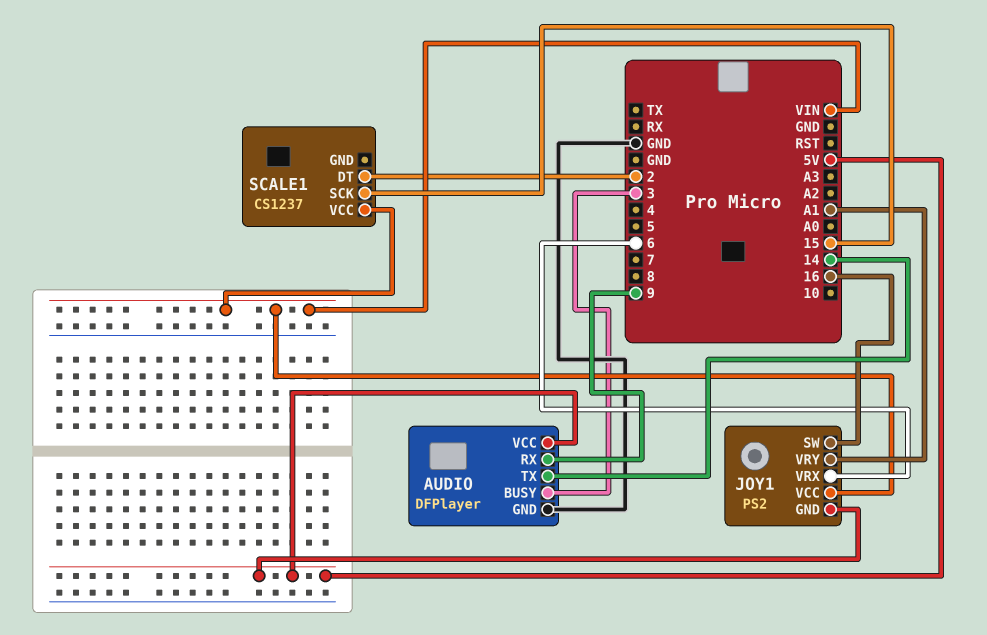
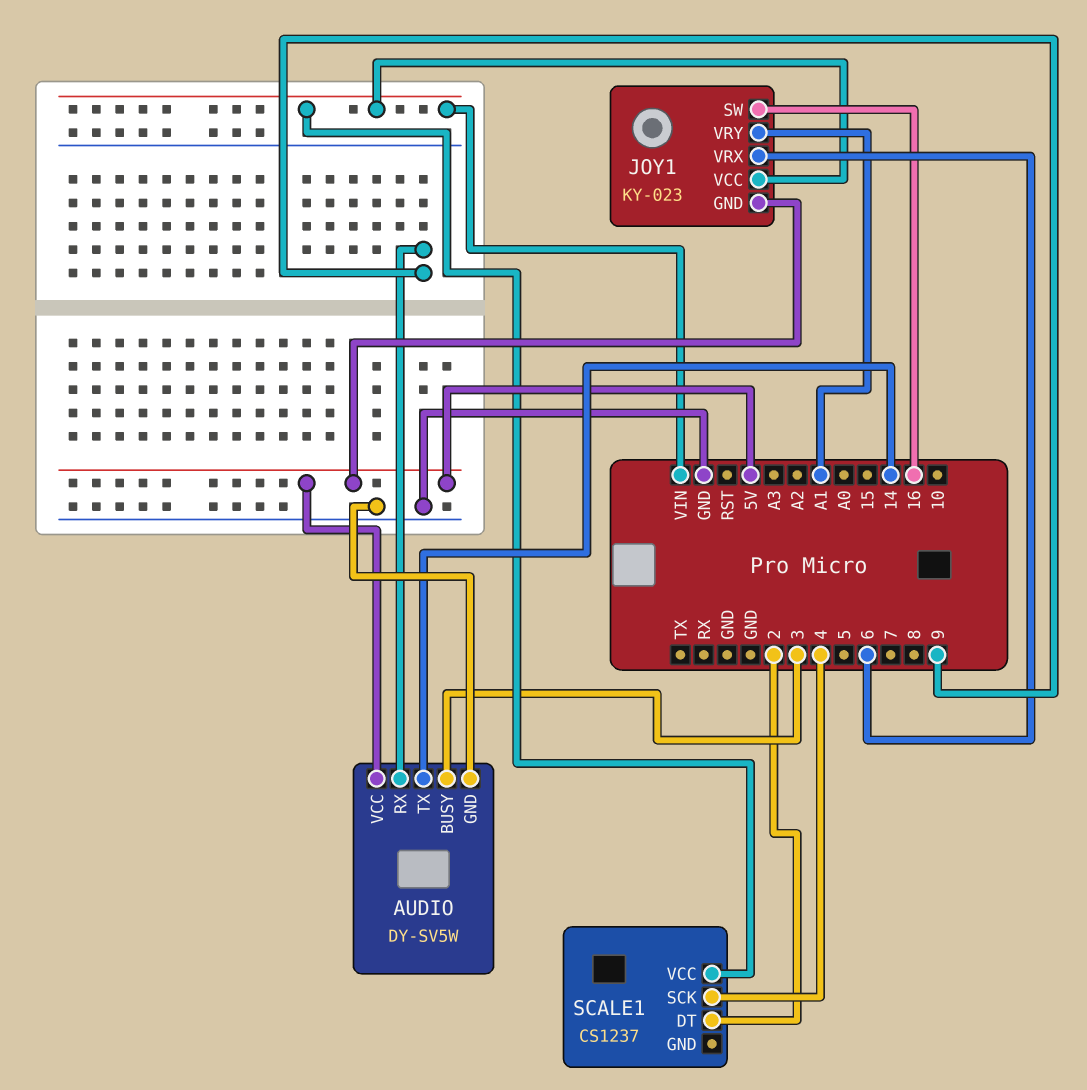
AUDIO: DFPlayer -> DY-SV5W
JOY1: PS2 -> KY-023
SCALE1 pin SCK: 15 -> 4

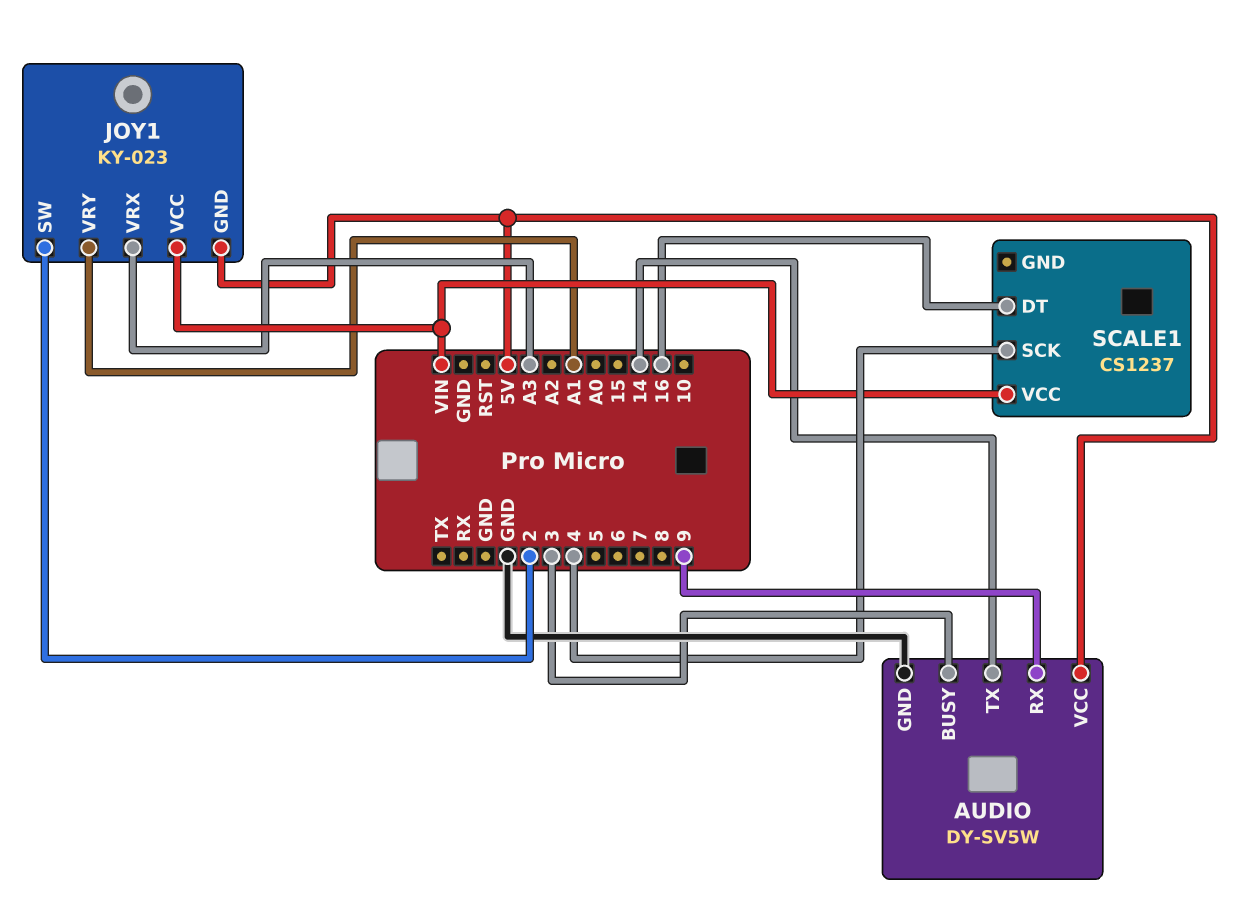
JOY1 pin SW: 16 -> 2
JOY1 pin VRX: 6 -> A3
SCALE1 pin DT: 2 -> 16

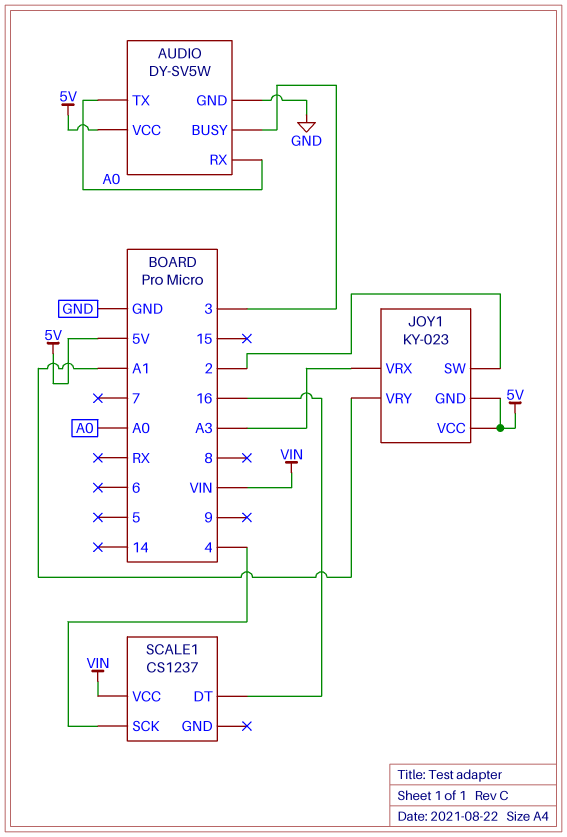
AUDIO pin RX: 9 -> A0
AUDIO pin TX: 14 -> A0
JOY1 pin VCC: VIN -> 5V

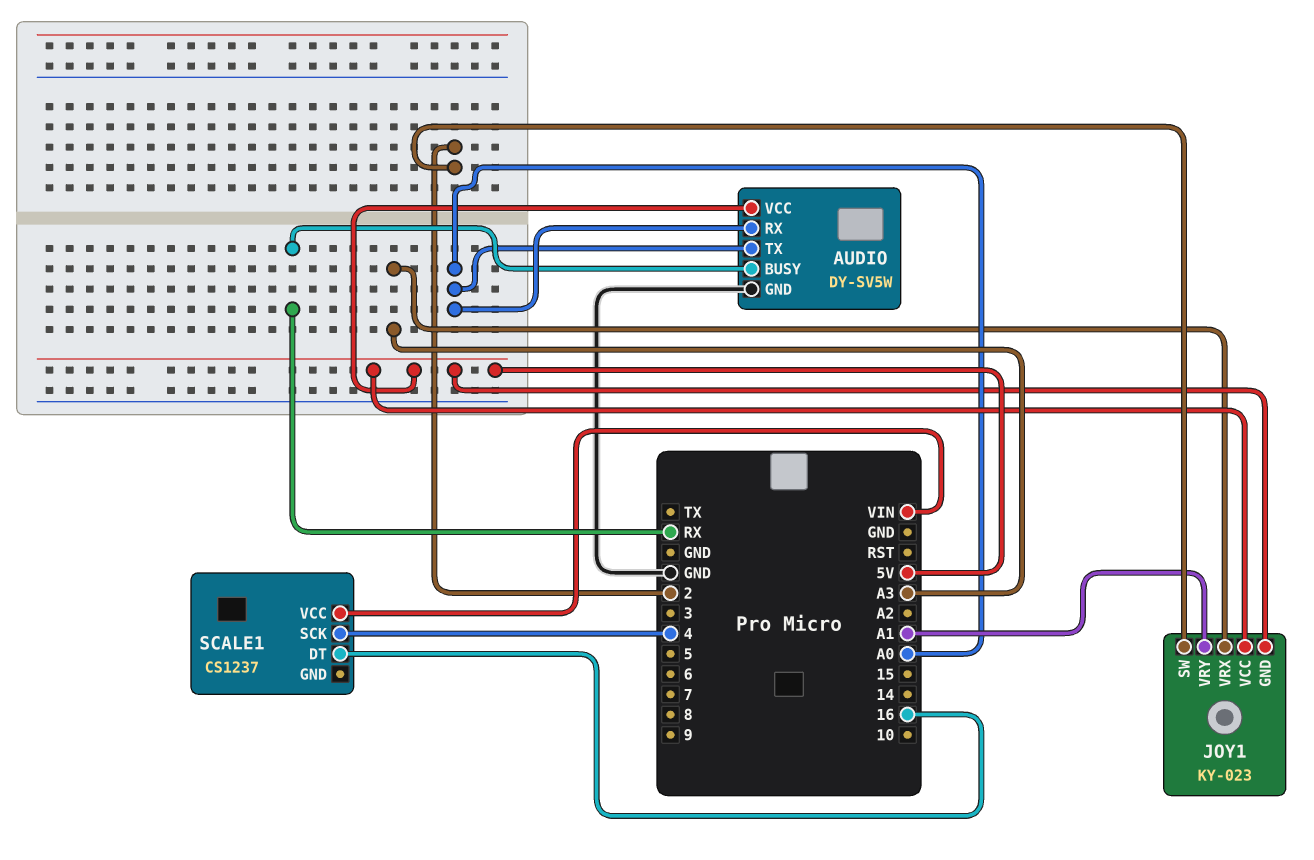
AUDIO pin BUSY: 3 -> RX

